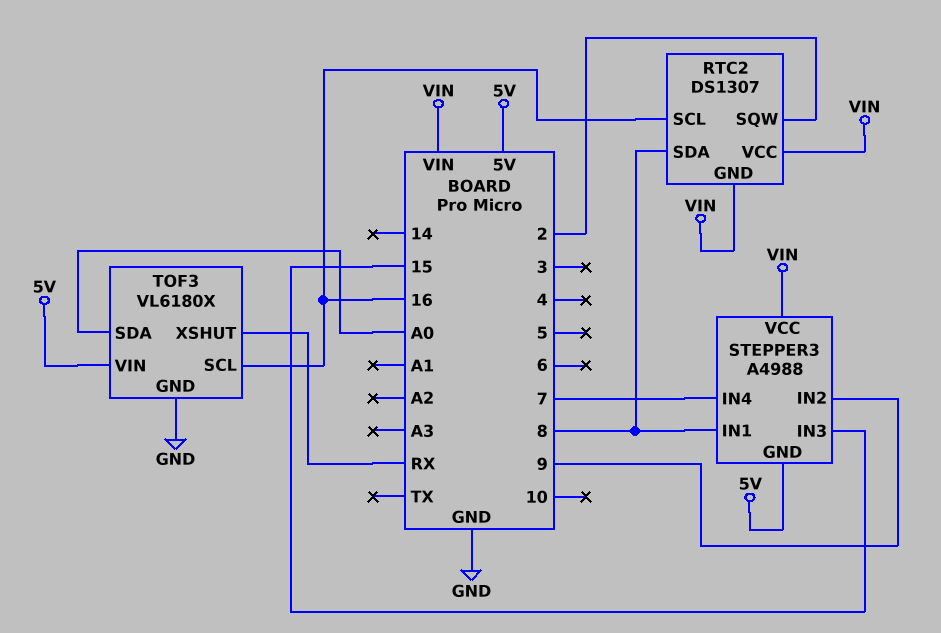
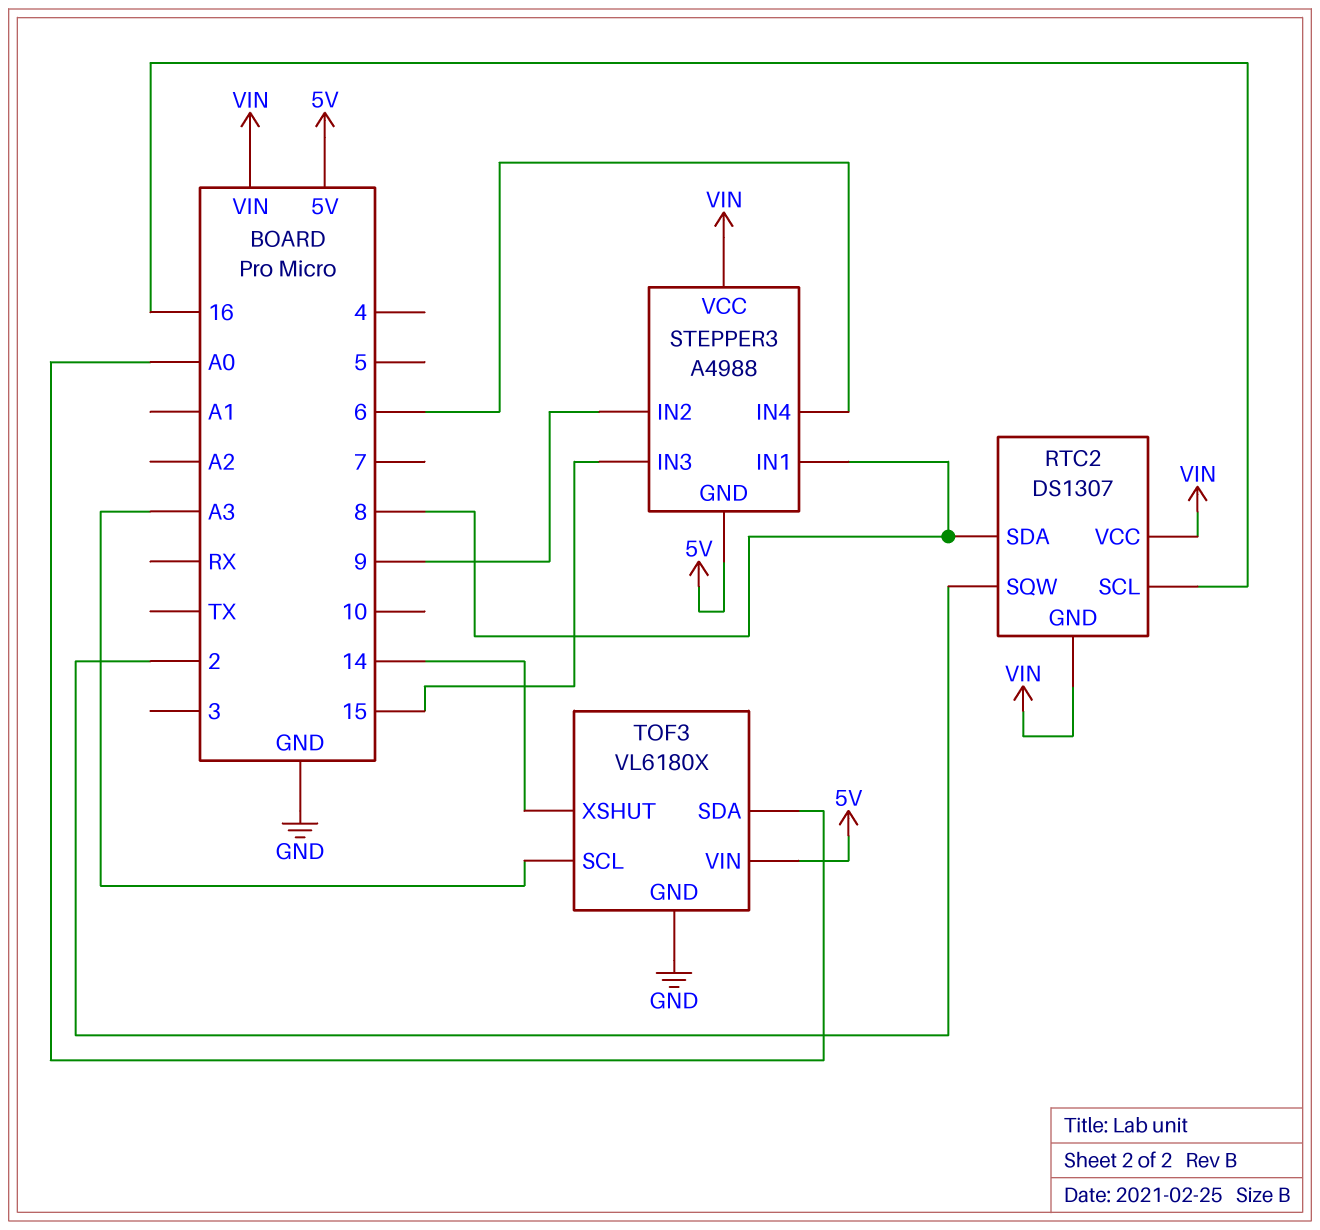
STEPPER3 pin IN4: 7 -> 6
TOF3 pin SCL: 16 -> A3
TOF3 pin XSHUT: RX -> 14

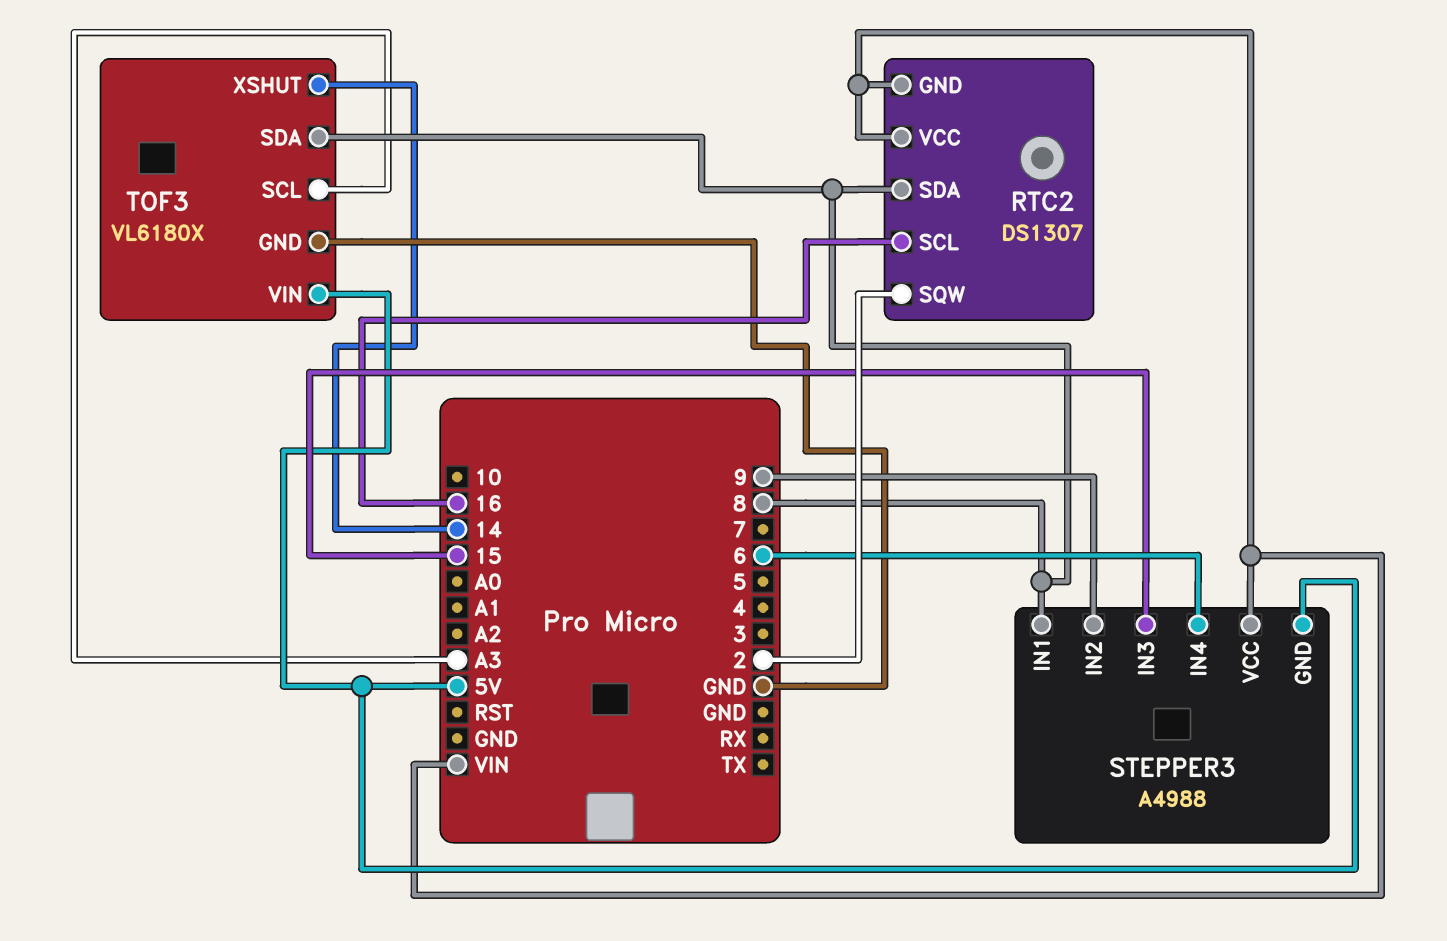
TOF3 pin SDA: A0 -> 8

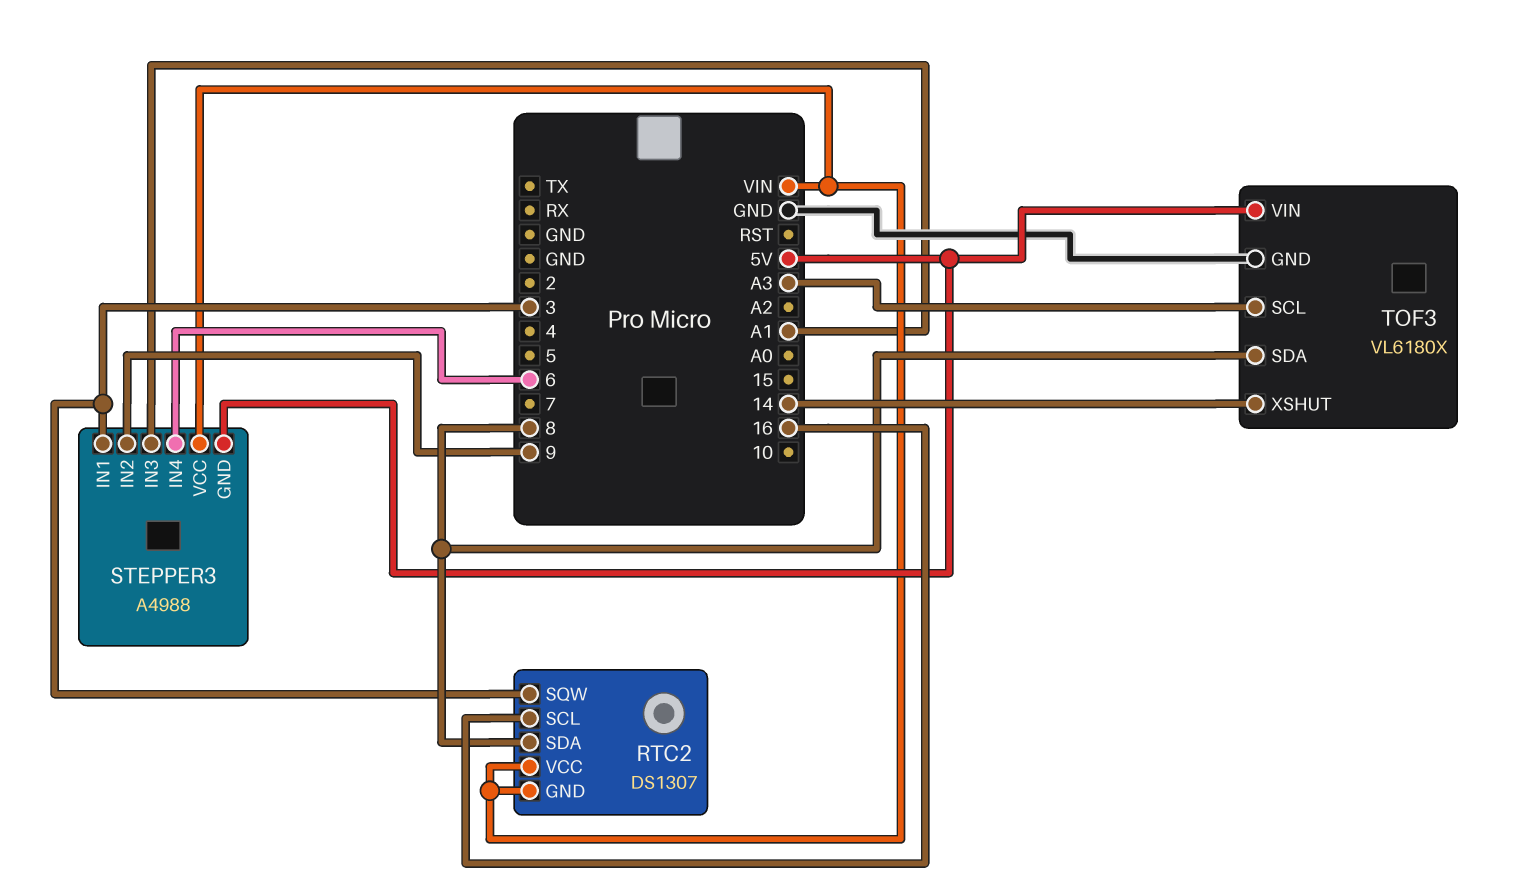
RTC2 pin SQW: 2 -> 3
STEPPER3 pin IN1: 8 -> 3
STEPPER3 pin IN3: 15 -> A1

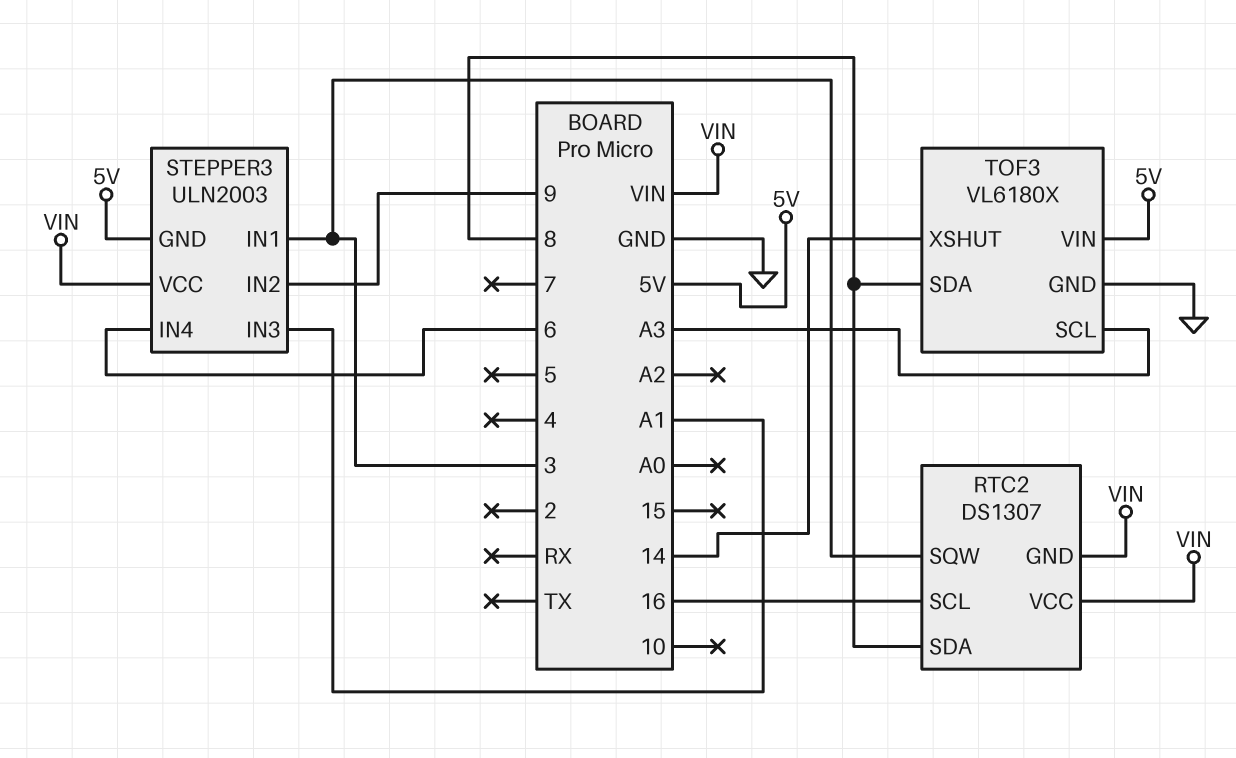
STEPPER3: A4988 -> ULN2003

